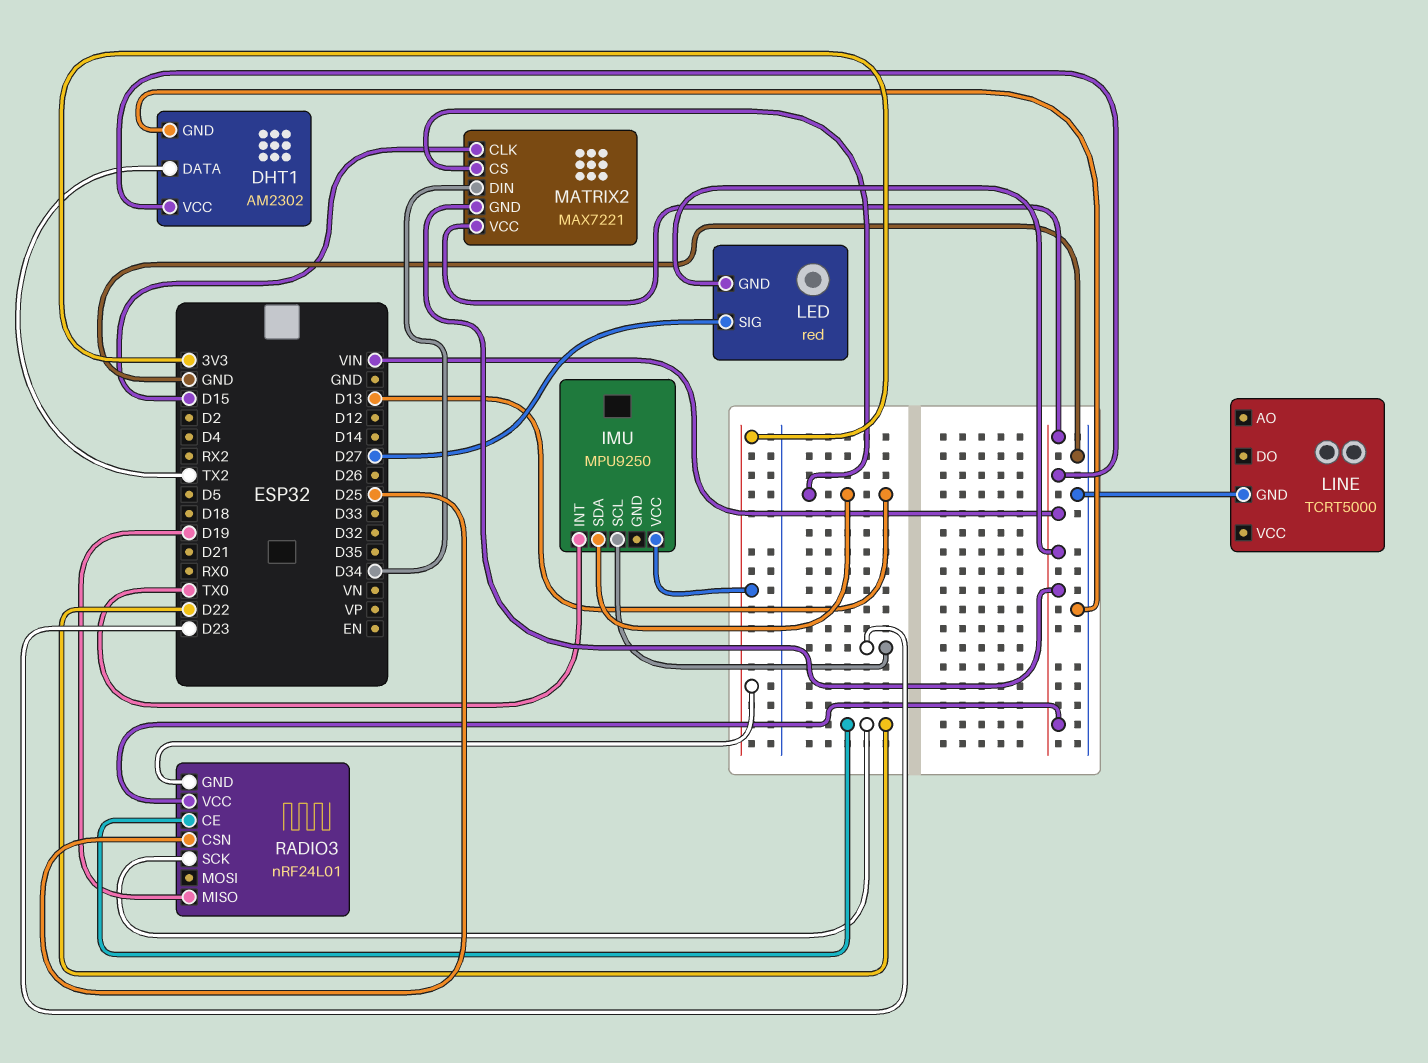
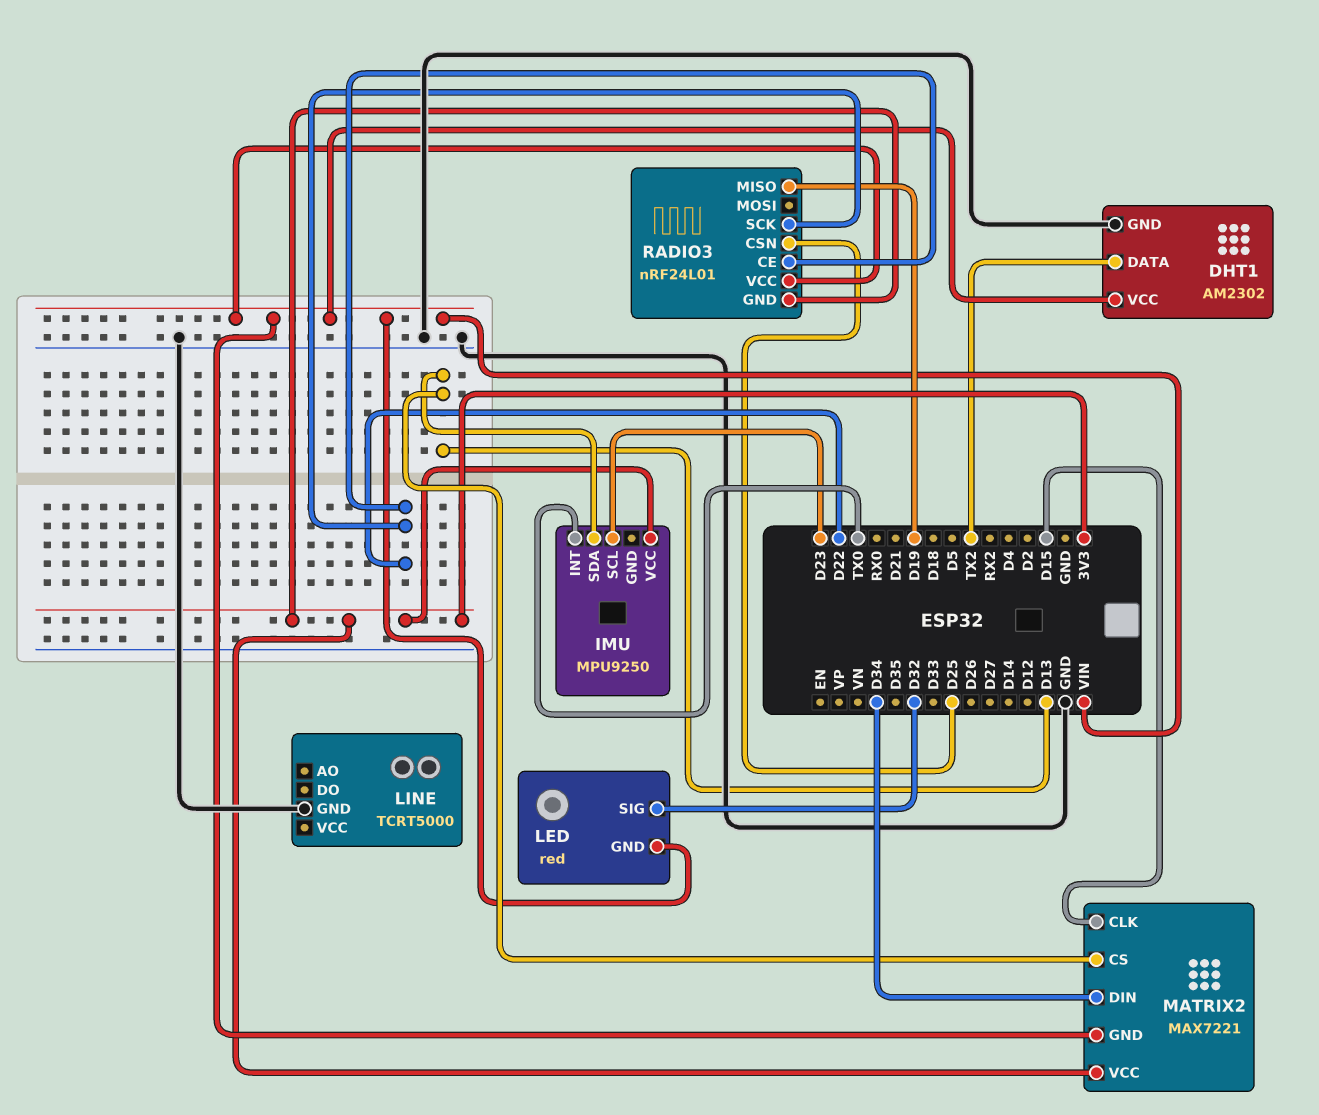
LED pin SIG: D27 -> D32
MATRIX2 pin VCC: VIN -> 3V3

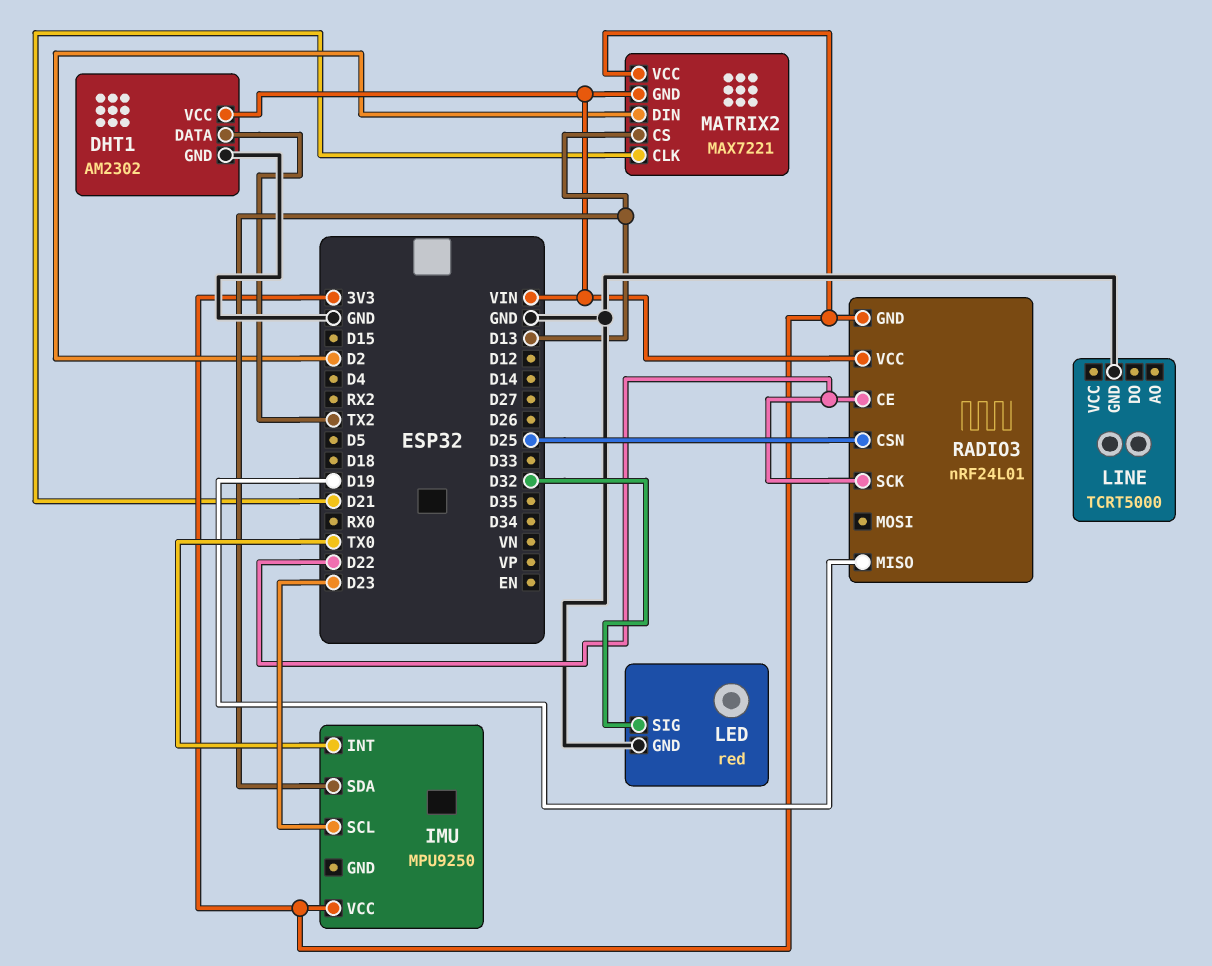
LED pin GND: VIN -> GND
MATRIX2 pin CLK: D15 -> D21
MATRIX2 pin DIN: D34 -> D2

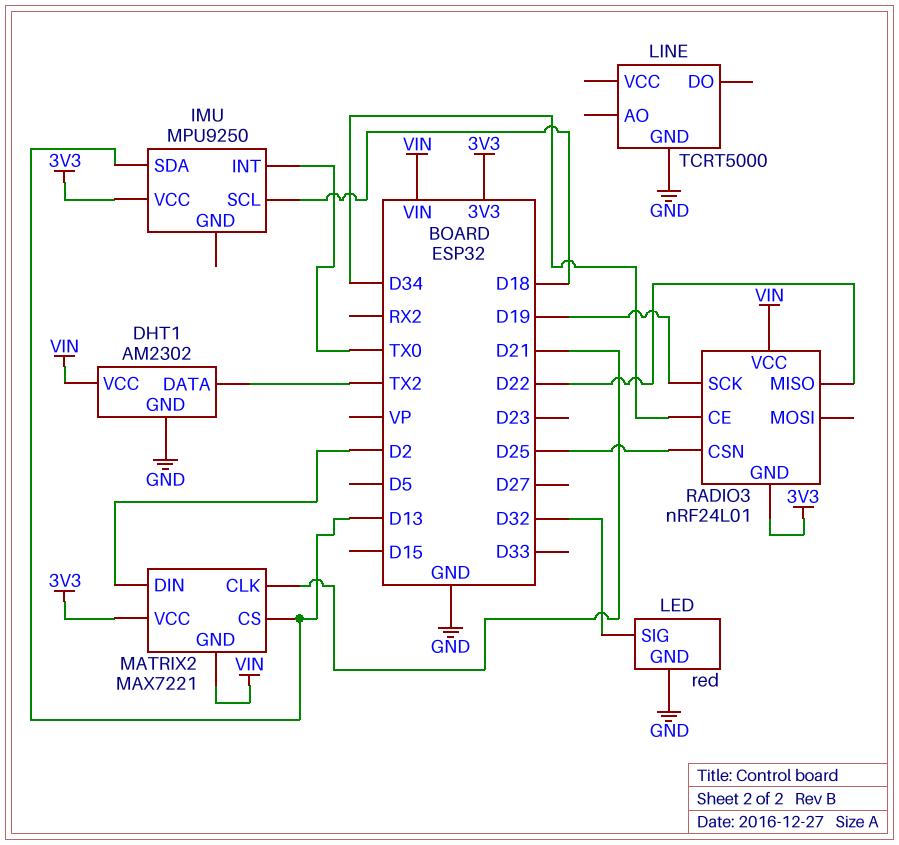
IMU pin SCL: D23 -> D18
RADIO3 pin CE: D22 -> D34
RADIO3 pin MISO: D19 -> D22
RADIO3 pin SCK: D22 -> D19

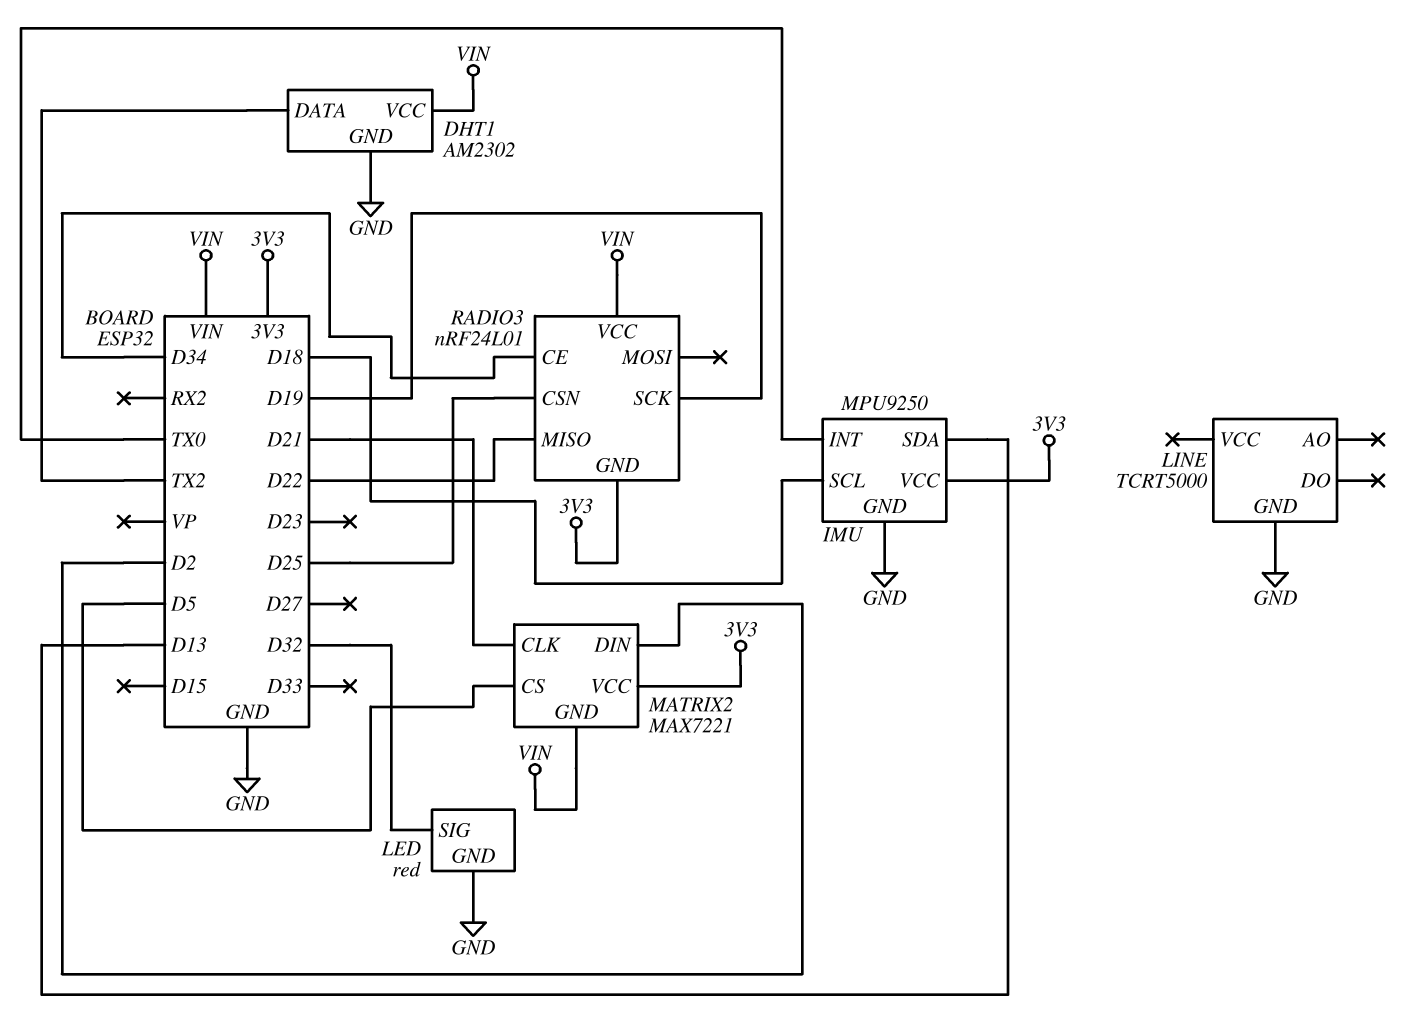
IMU pin GND: none -> GND
MATRIX2 pin CS: D13 -> D5

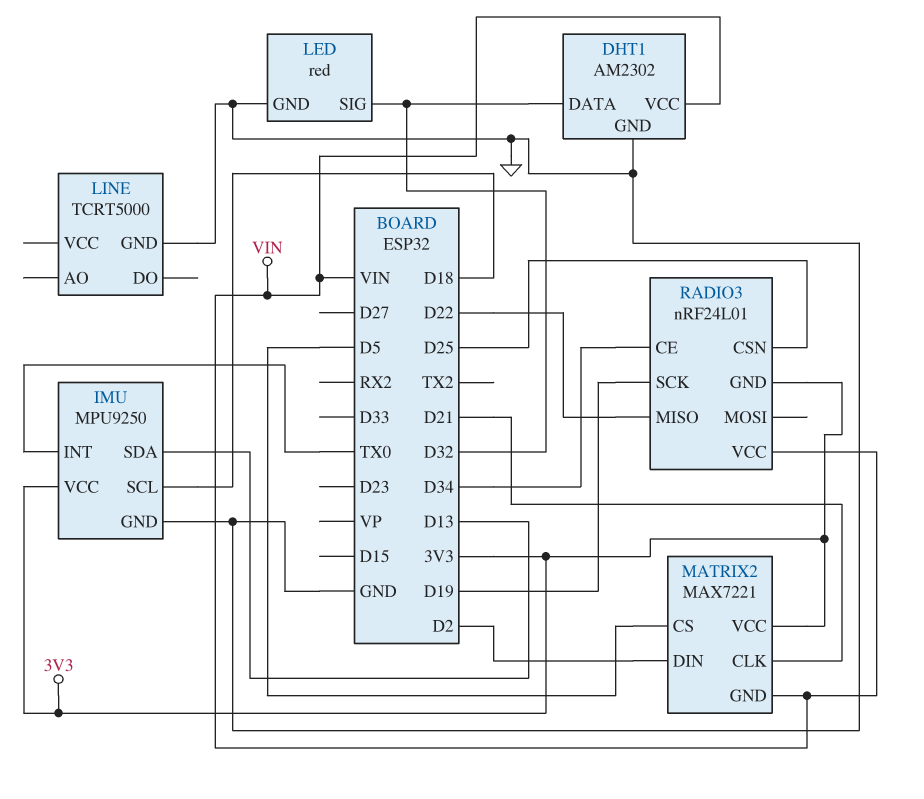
DHT1 pin DATA: TX2 -> D32

